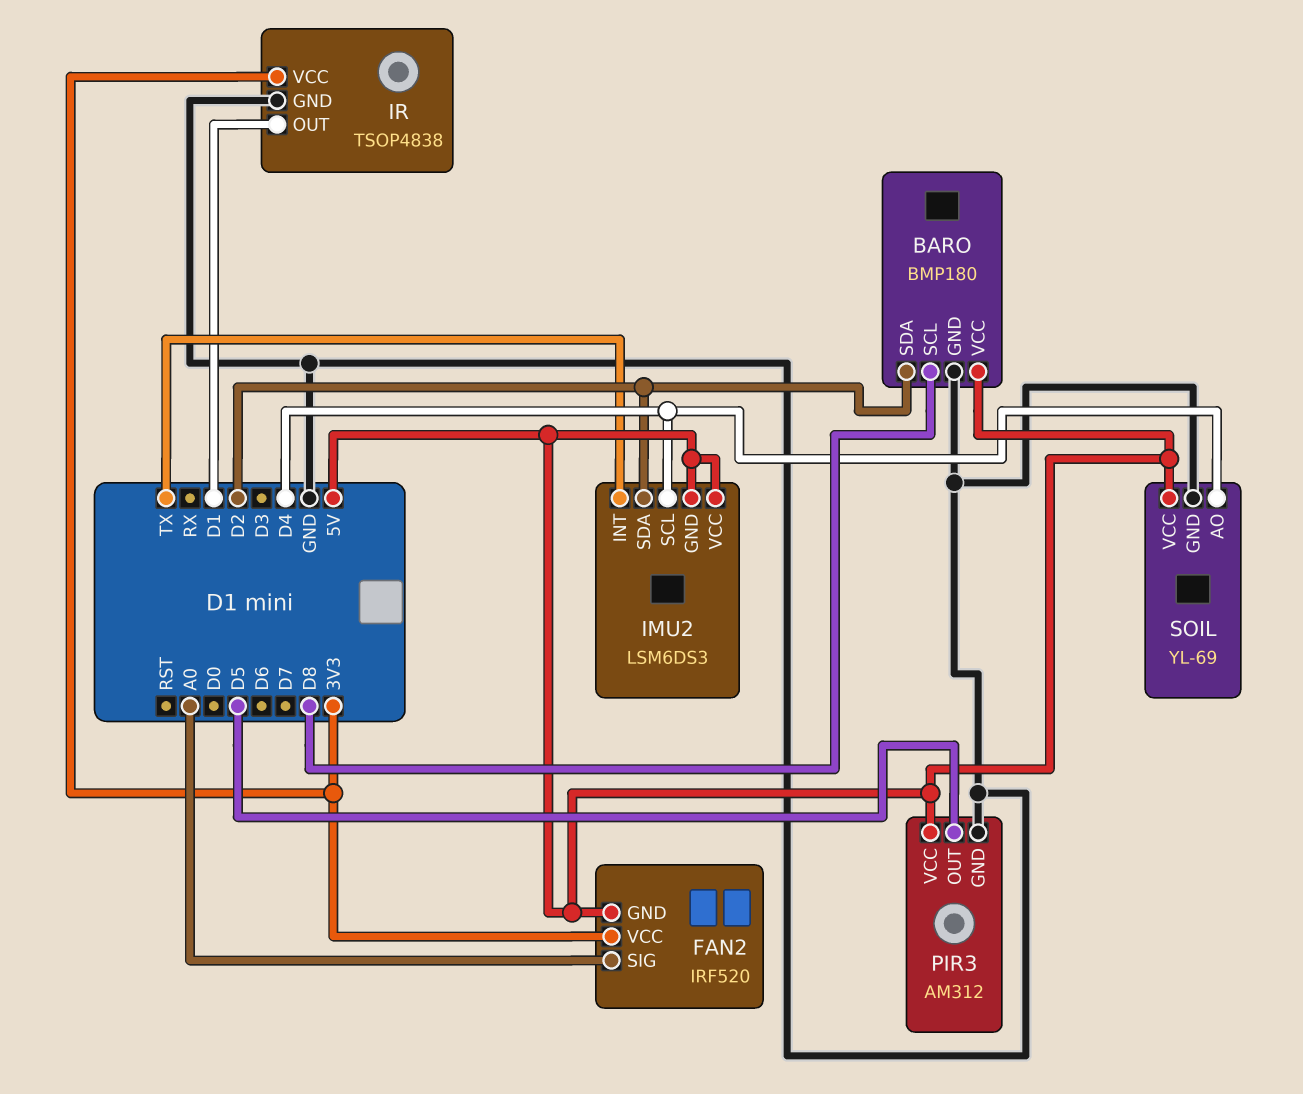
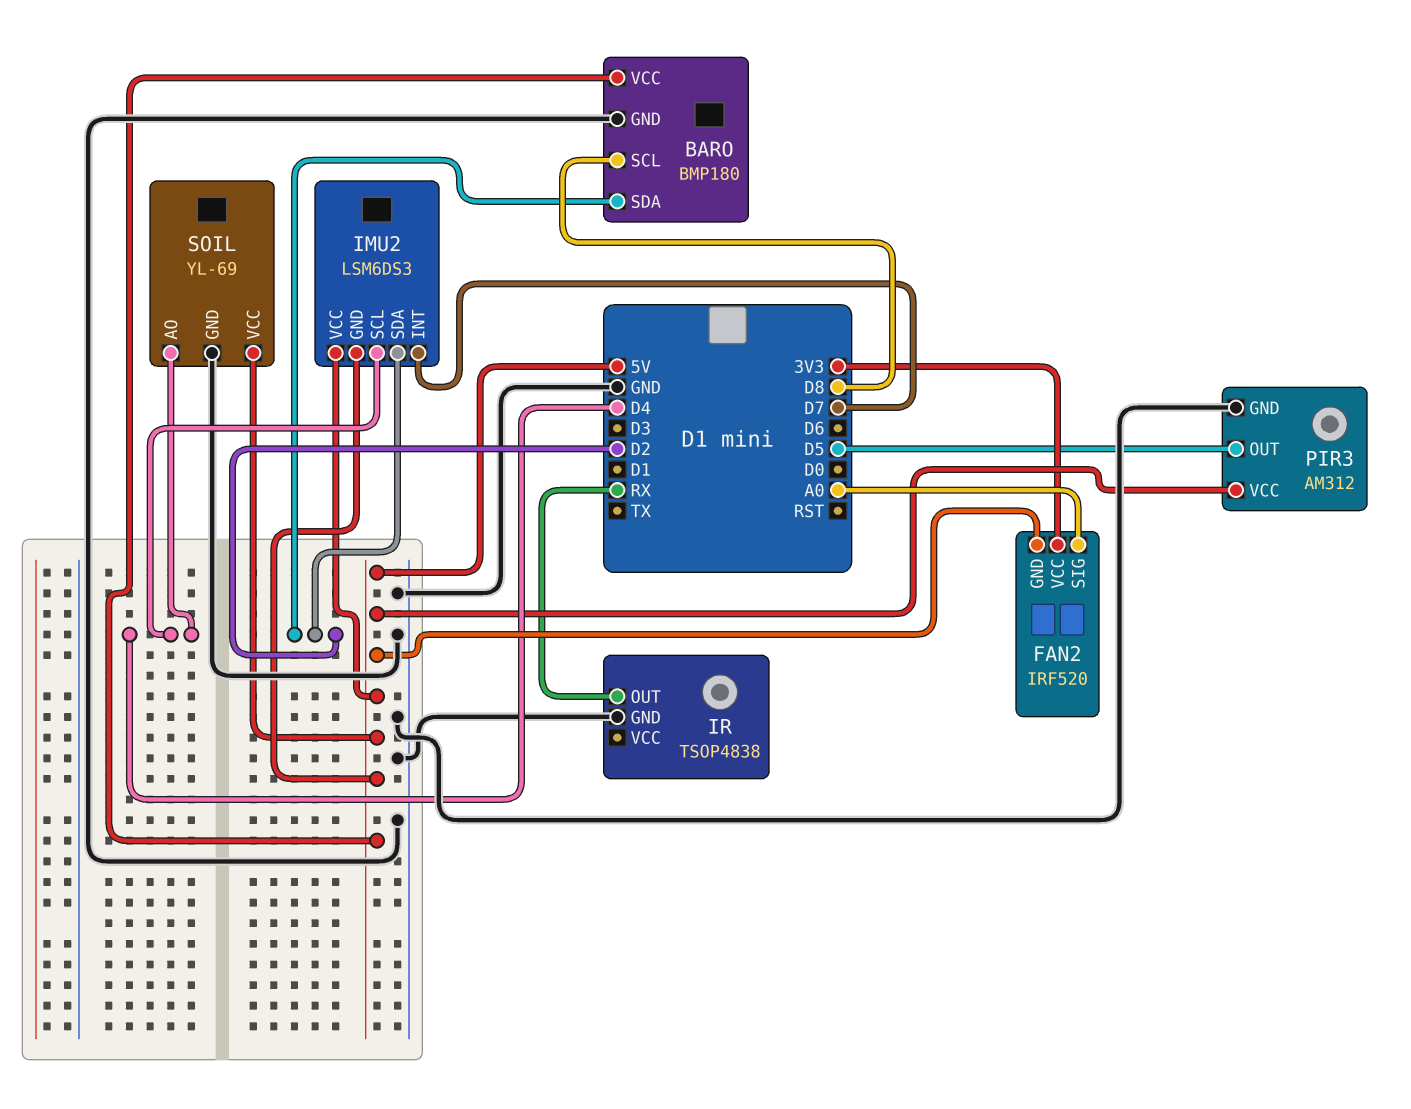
IMU2 pin INT: TX -> D7
IR pin OUT: D1 -> RX
IR pin VCC: 3V3 -> none

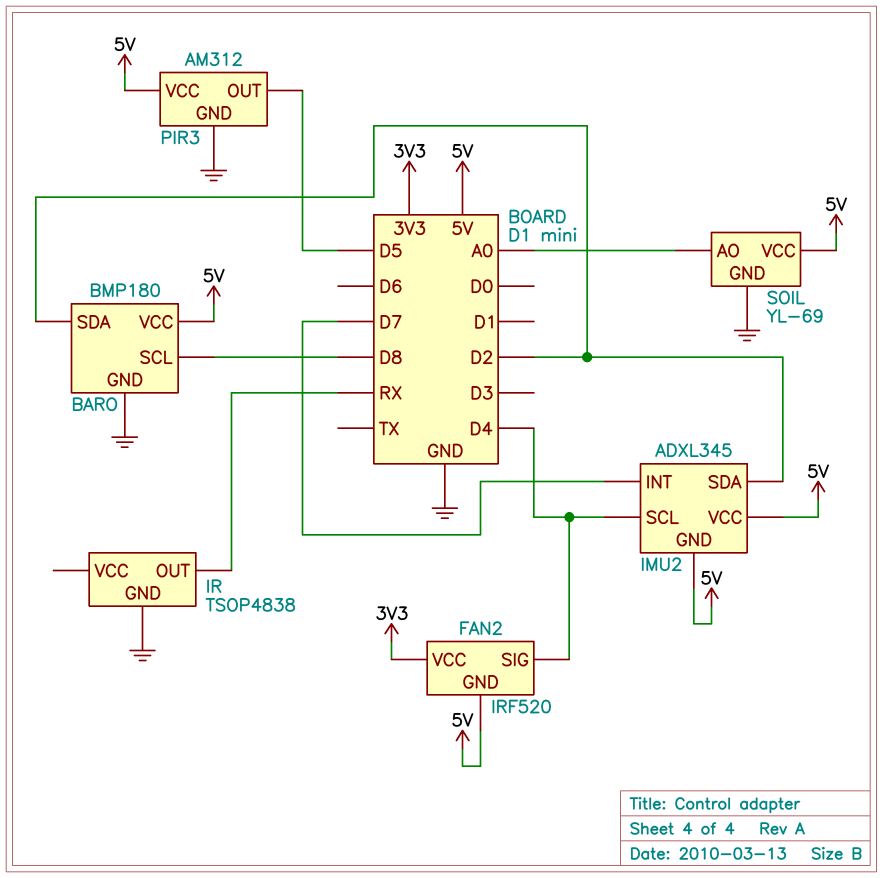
FAN2 pin SIG: A0 -> D4
IMU2: LSM6DS3 -> ADXL345
SOIL pin AO: D4 -> A0

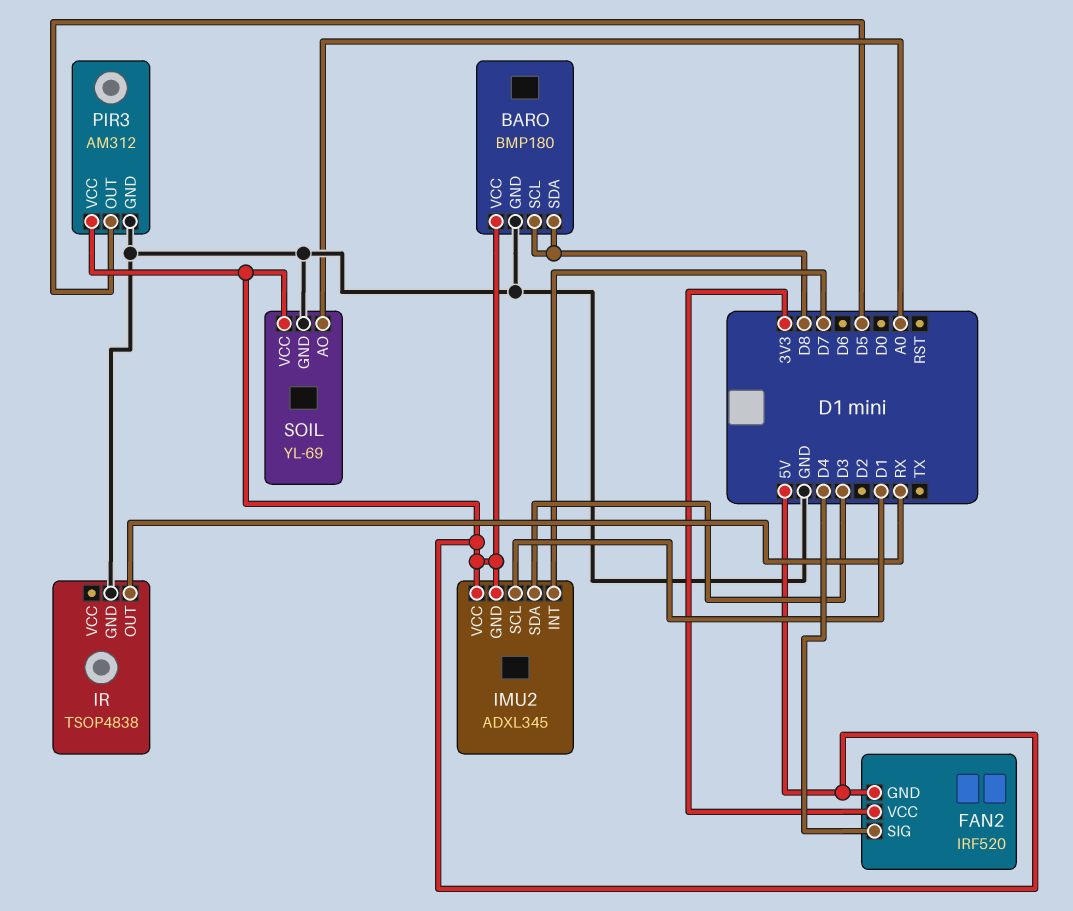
BARO pin SDA: D2 -> D8
IMU2 pin SCL: D4 -> D1
IMU2 pin SDA: D2 -> D3

